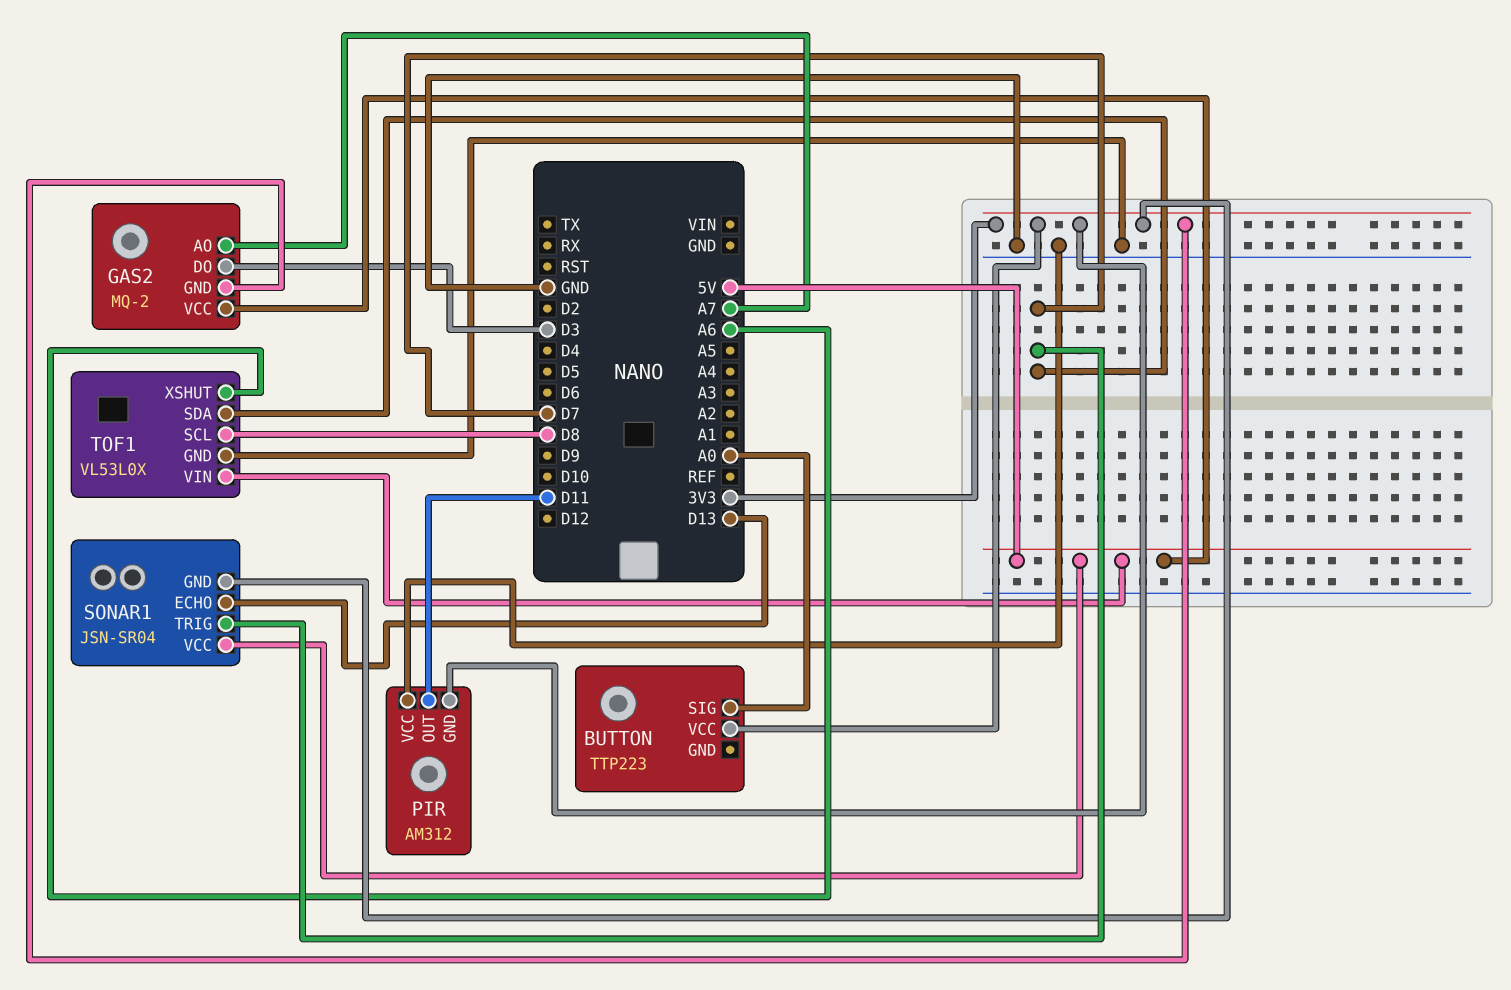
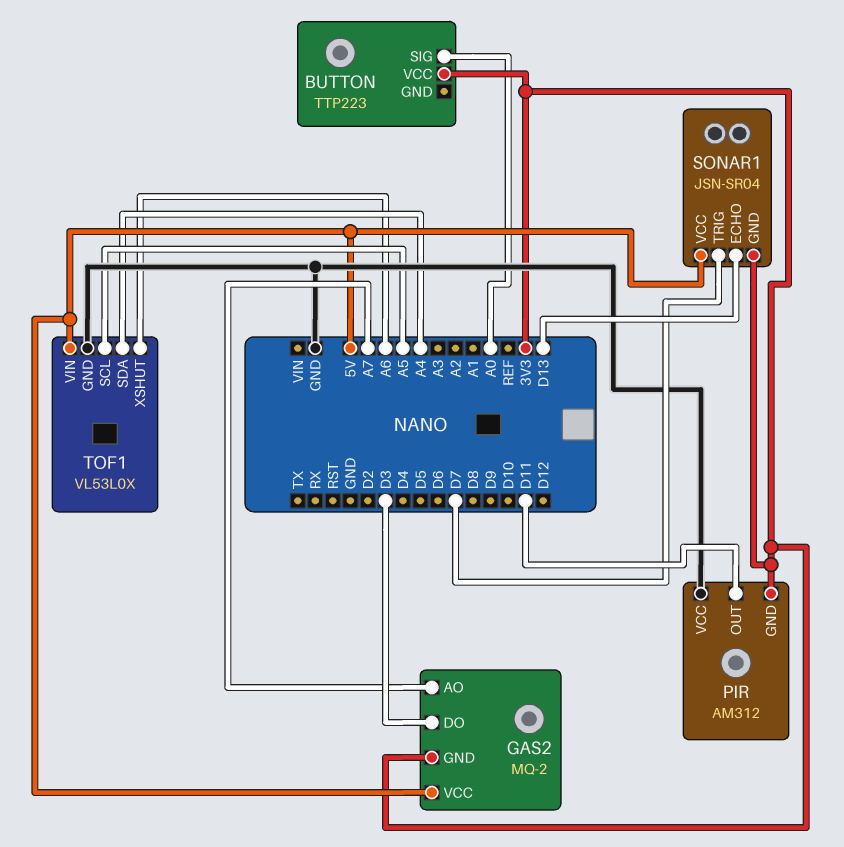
TOF1 pin SCL: D8 -> A5
TOF1 pin SDA: D7 -> A4

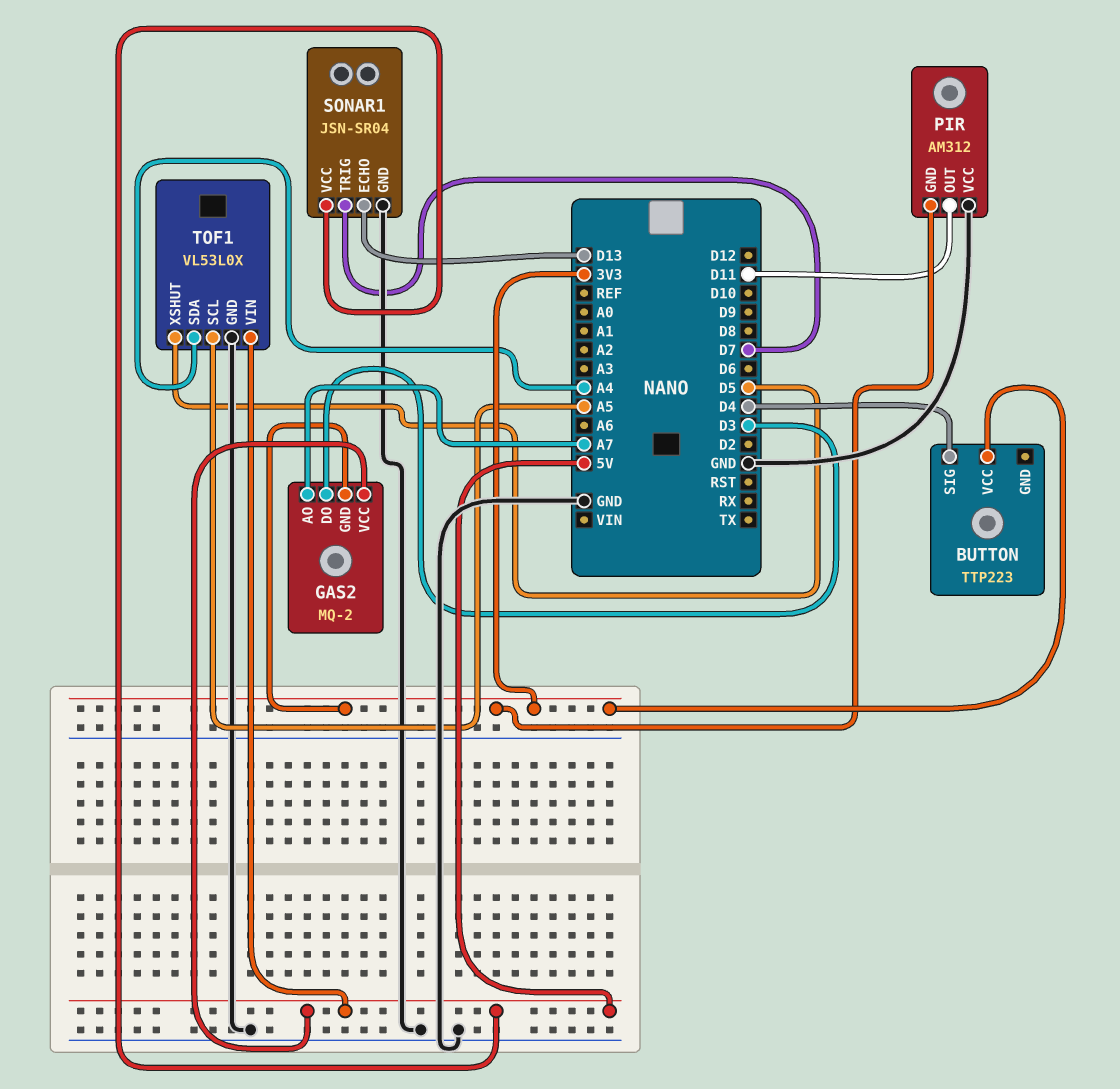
BUTTON pin SIG: A0 -> D4
SONAR1 pin GND: 3V3 -> GND
TOF1 pin XSHUT: A6 -> D5

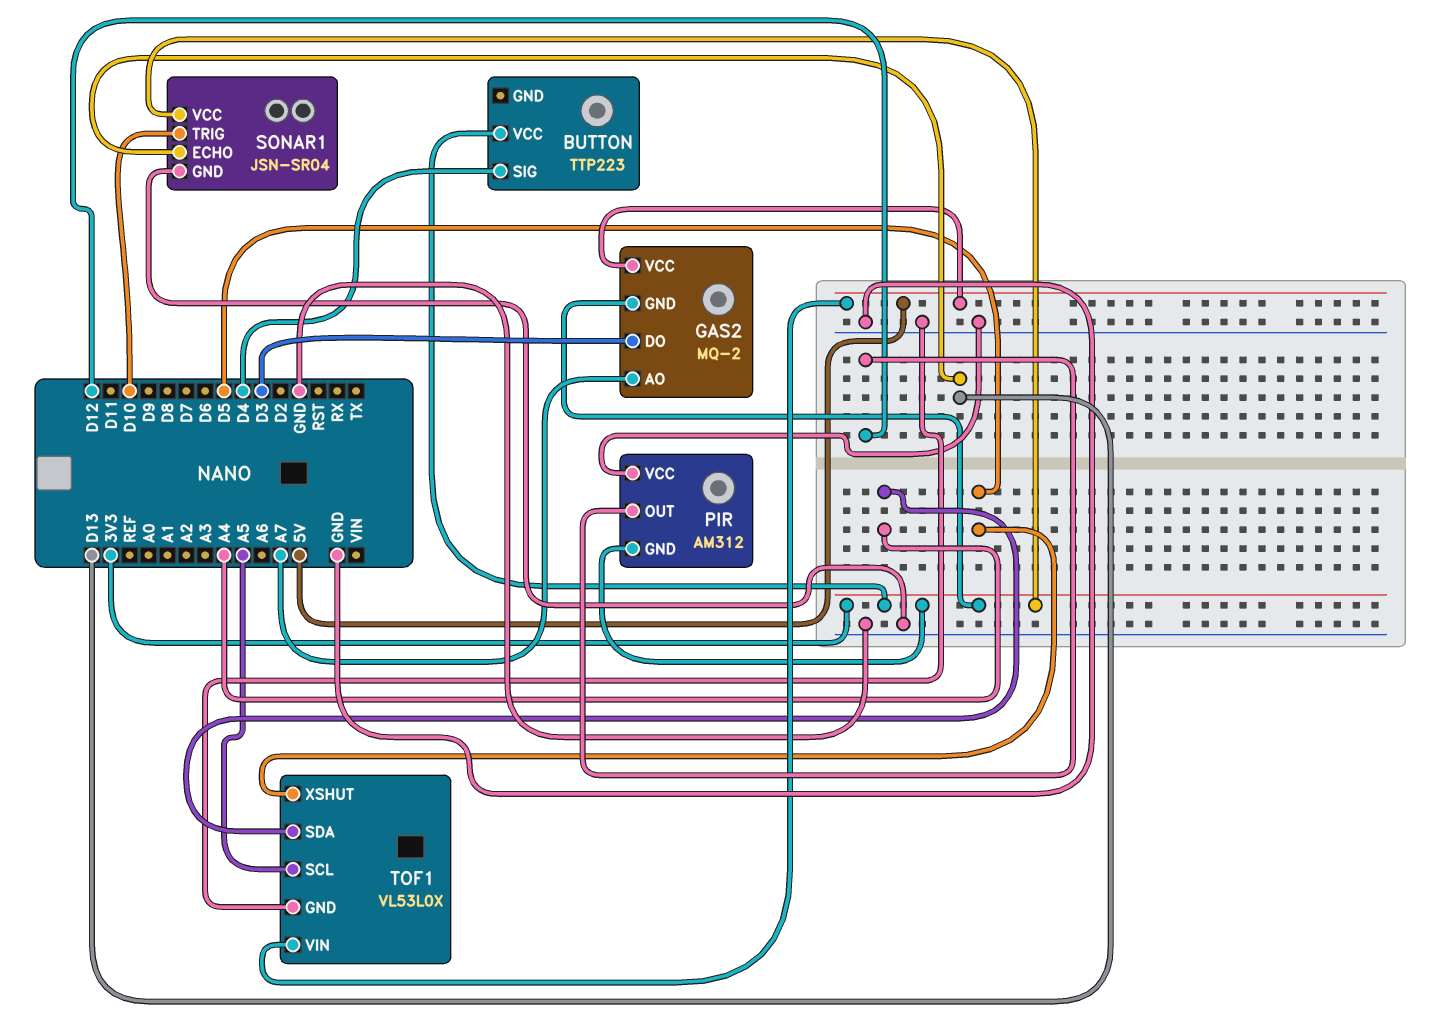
PIR pin OUT: D11 -> D12
SONAR1 pin TRIG: D7 -> D10
SONAR1 pin VCC: 5V -> 3V3

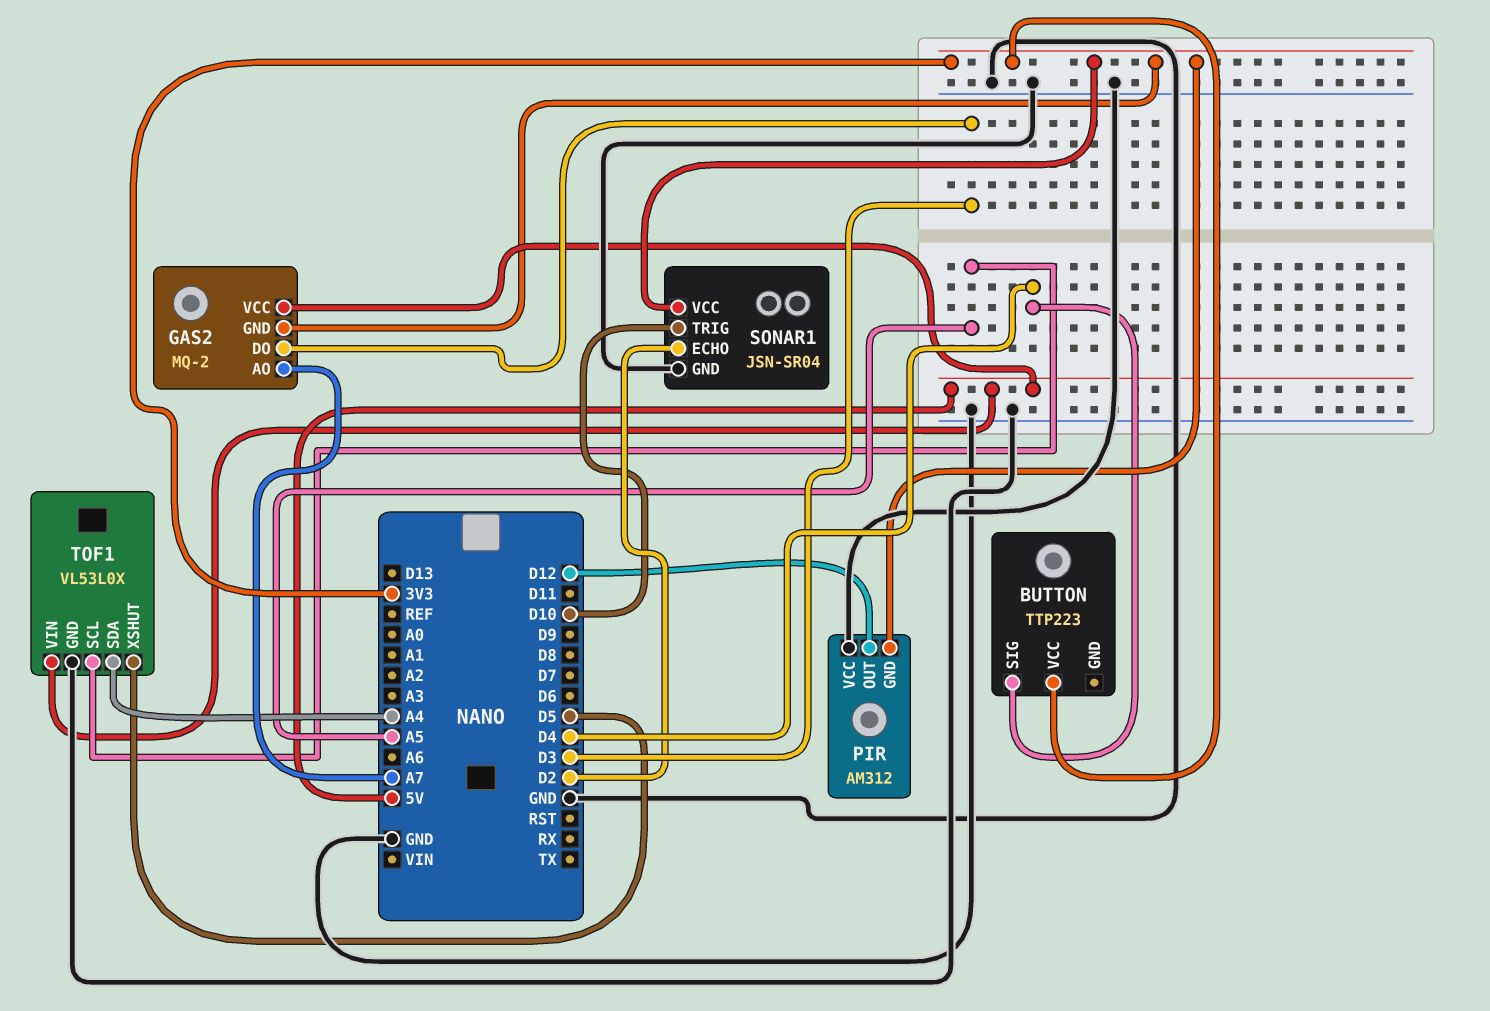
SONAR1 pin ECHO: D13 -> D2

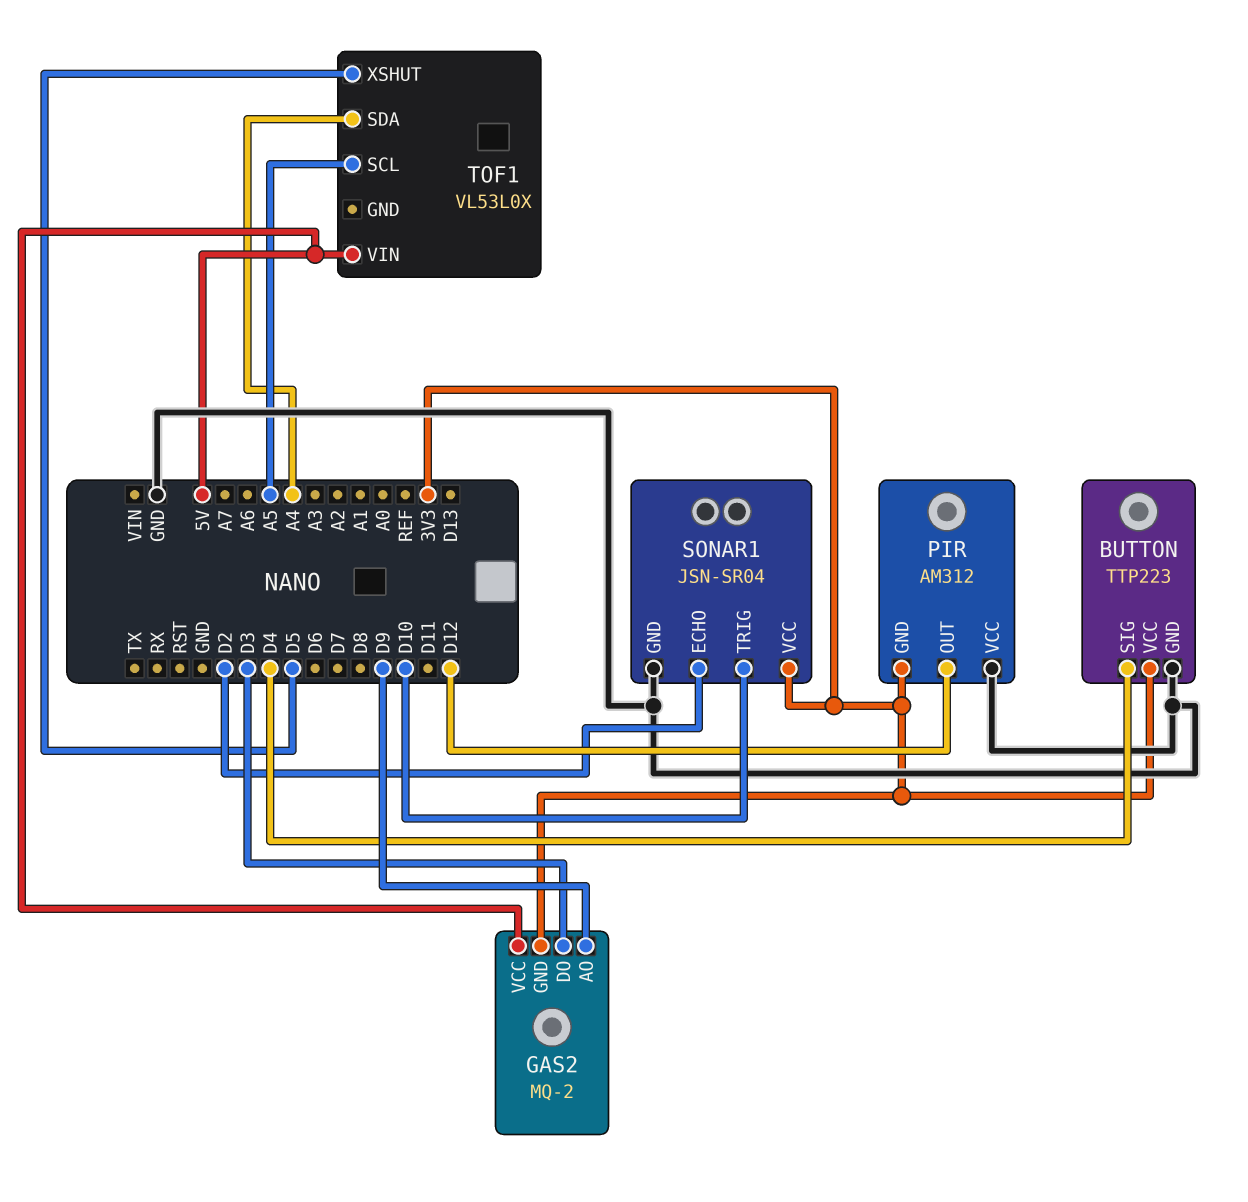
BUTTON pin GND: none -> GND
GAS2 pin AO: A7 -> D9
TOF1 pin GND: GND -> none

